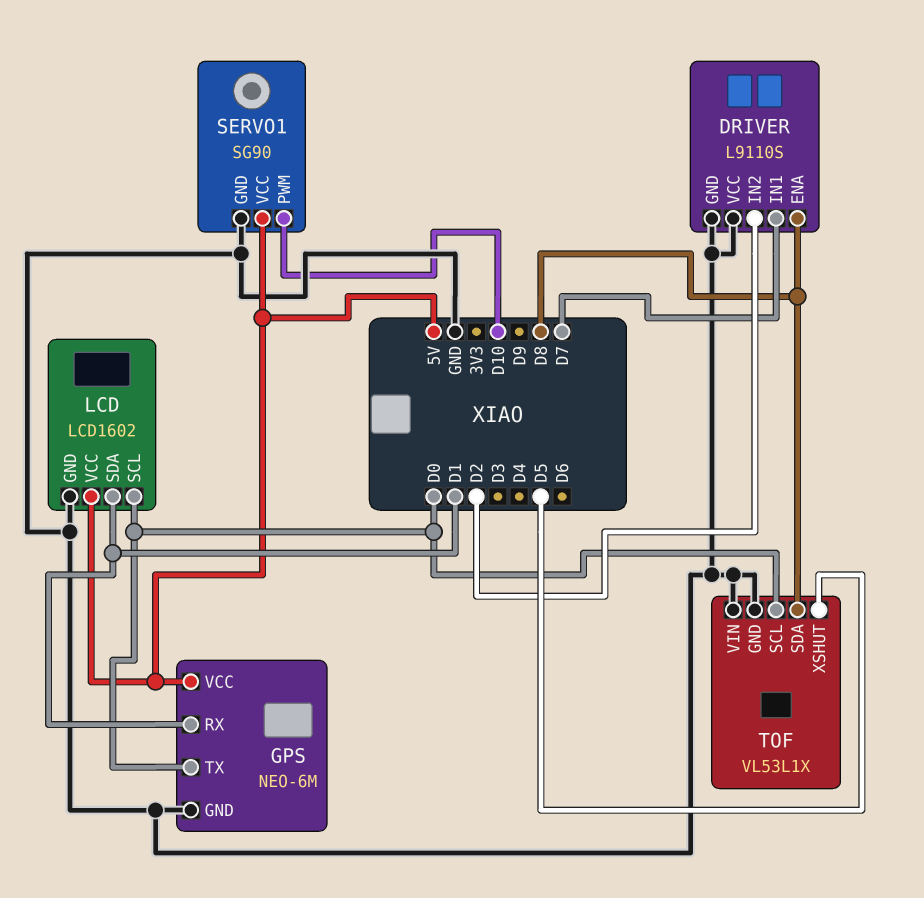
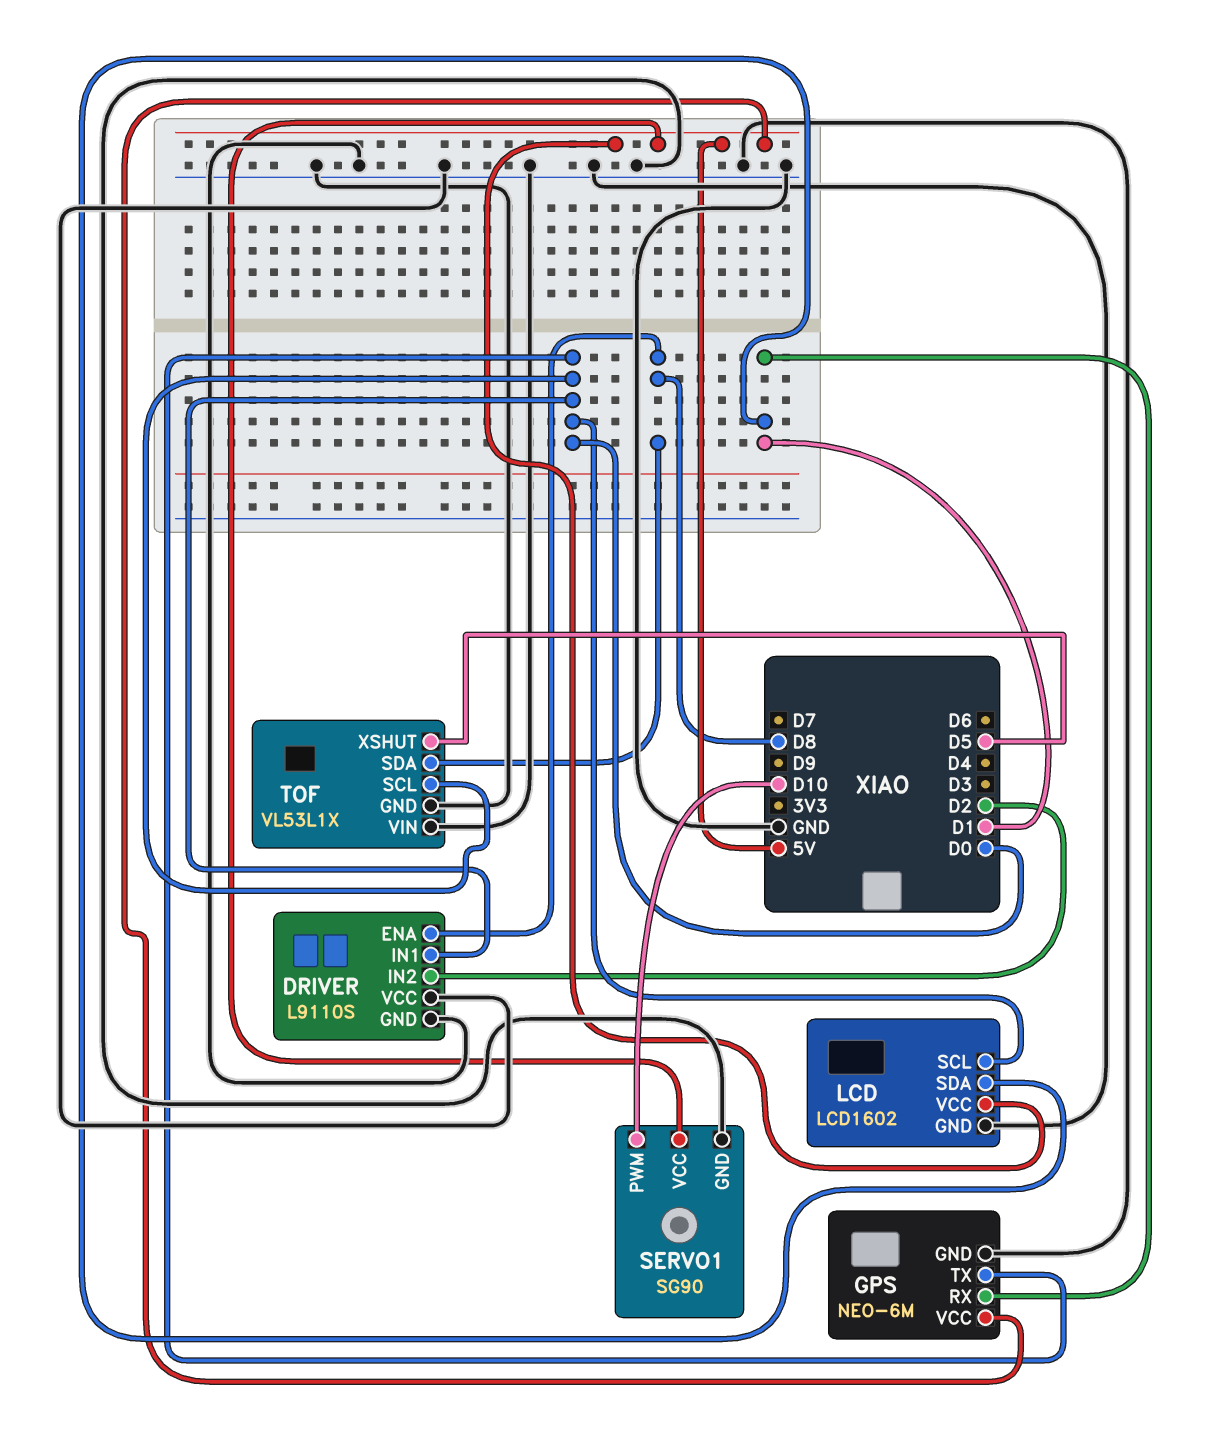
DRIVER pin IN1: D7 -> D0

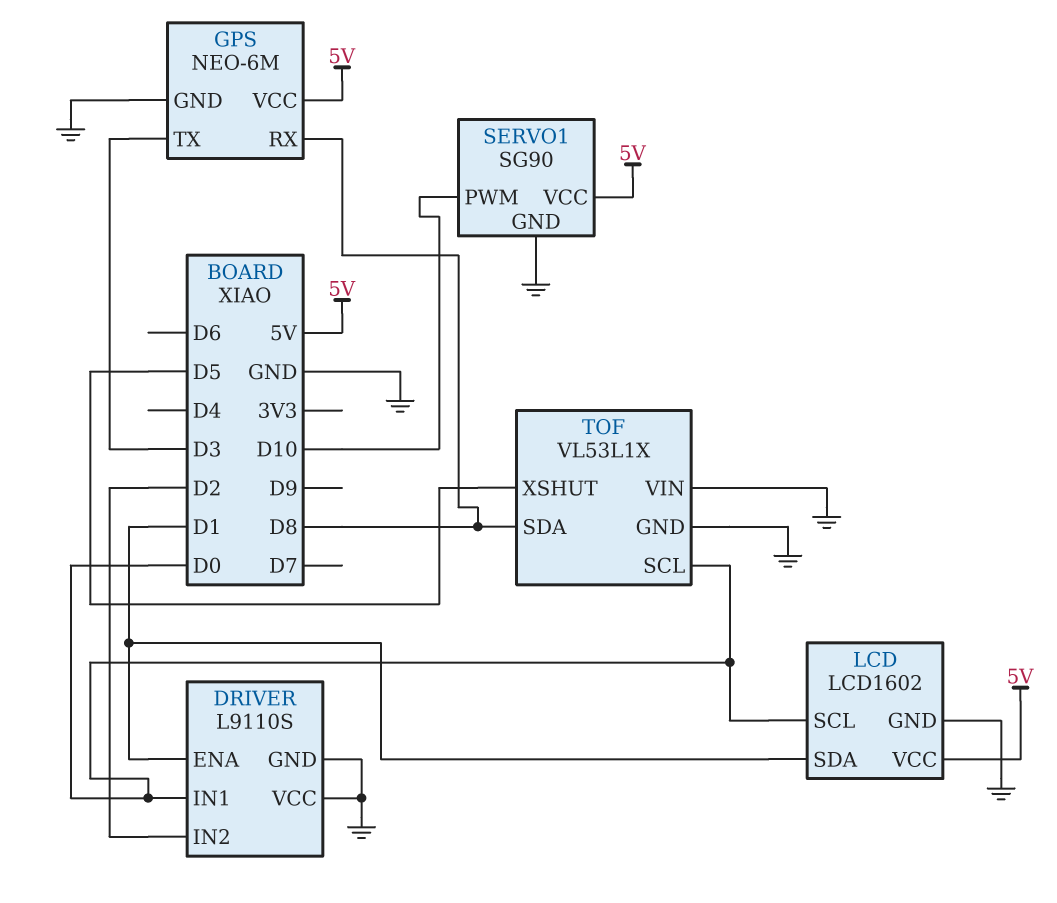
DRIVER pin ENA: D8 -> D1
GPS pin RX: D1 -> D8
GPS pin TX: D0 -> D3

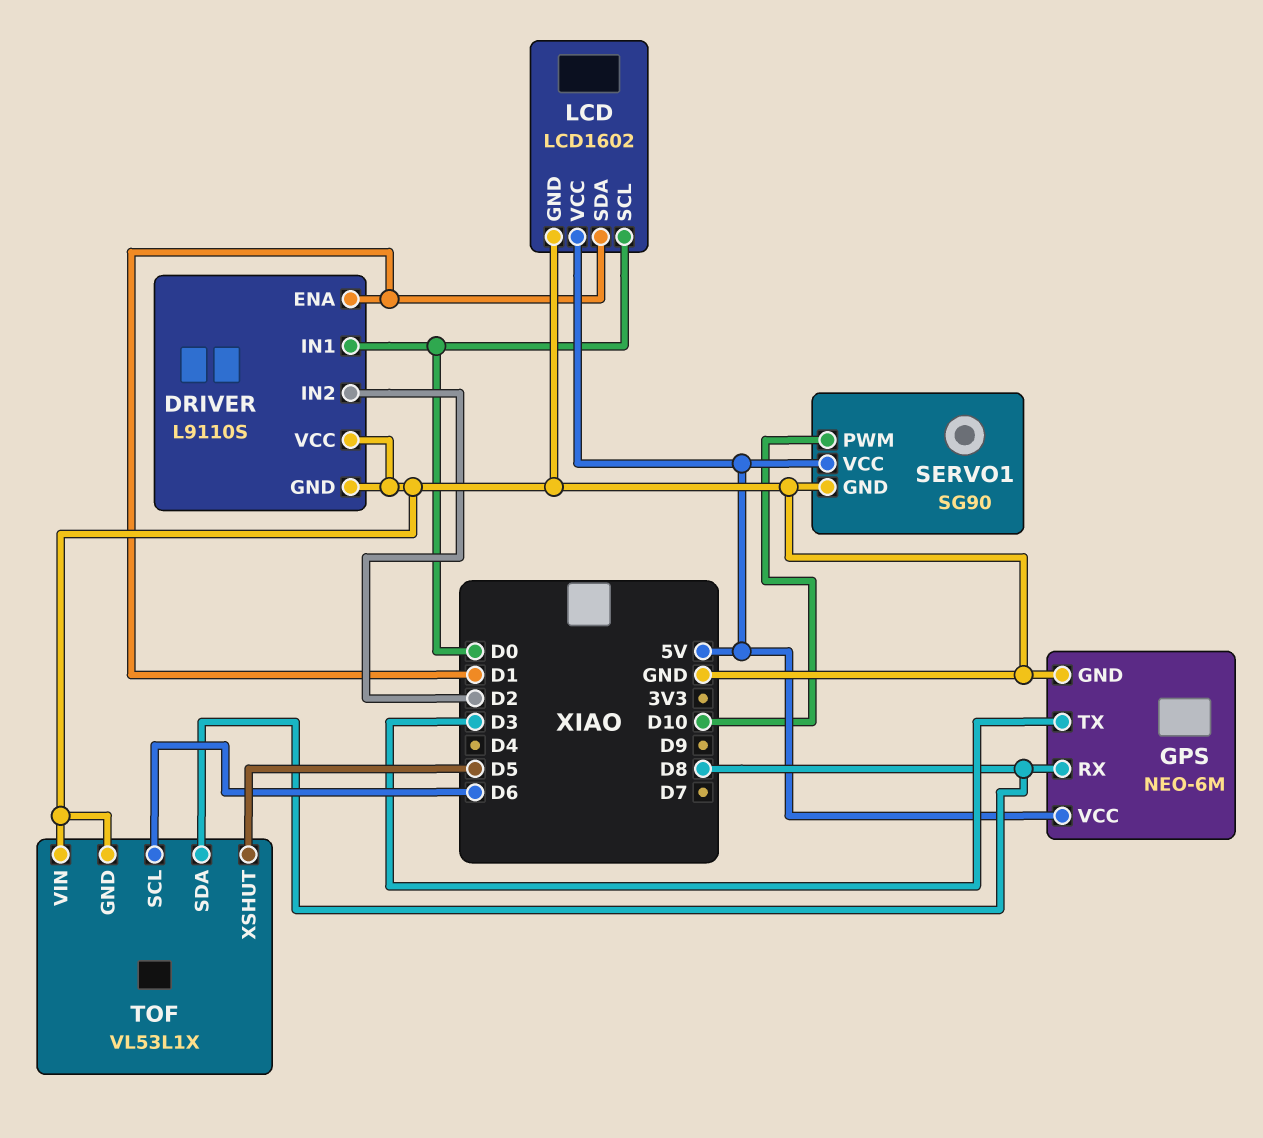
TOF pin SCL: D0 -> D6

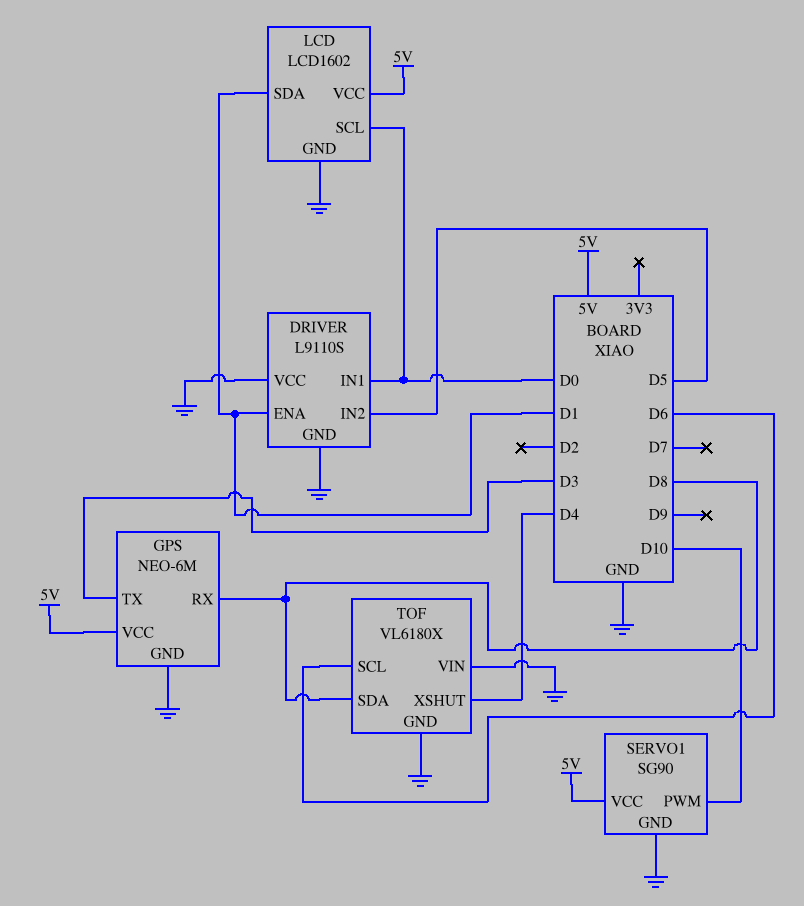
DRIVER pin IN2: D2 -> D5
TOF: VL53L1X -> VL6180X
TOF pin XSHUT: D5 -> D4

